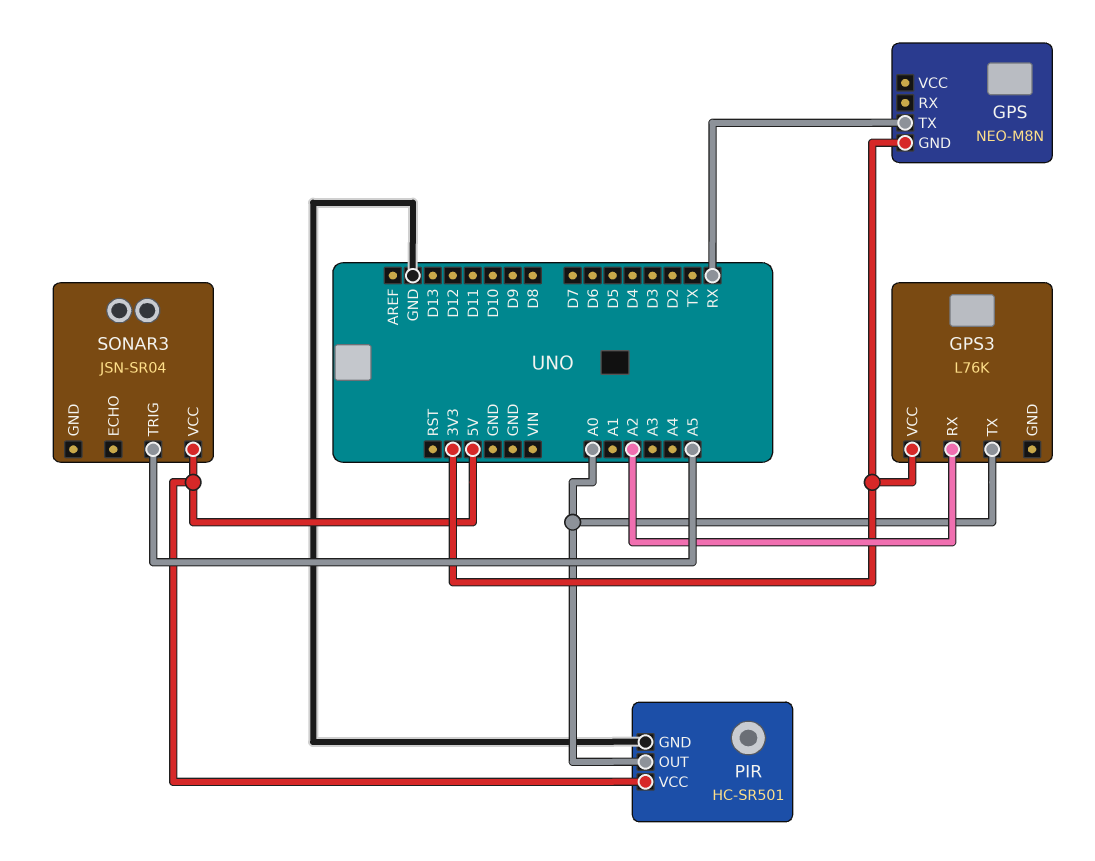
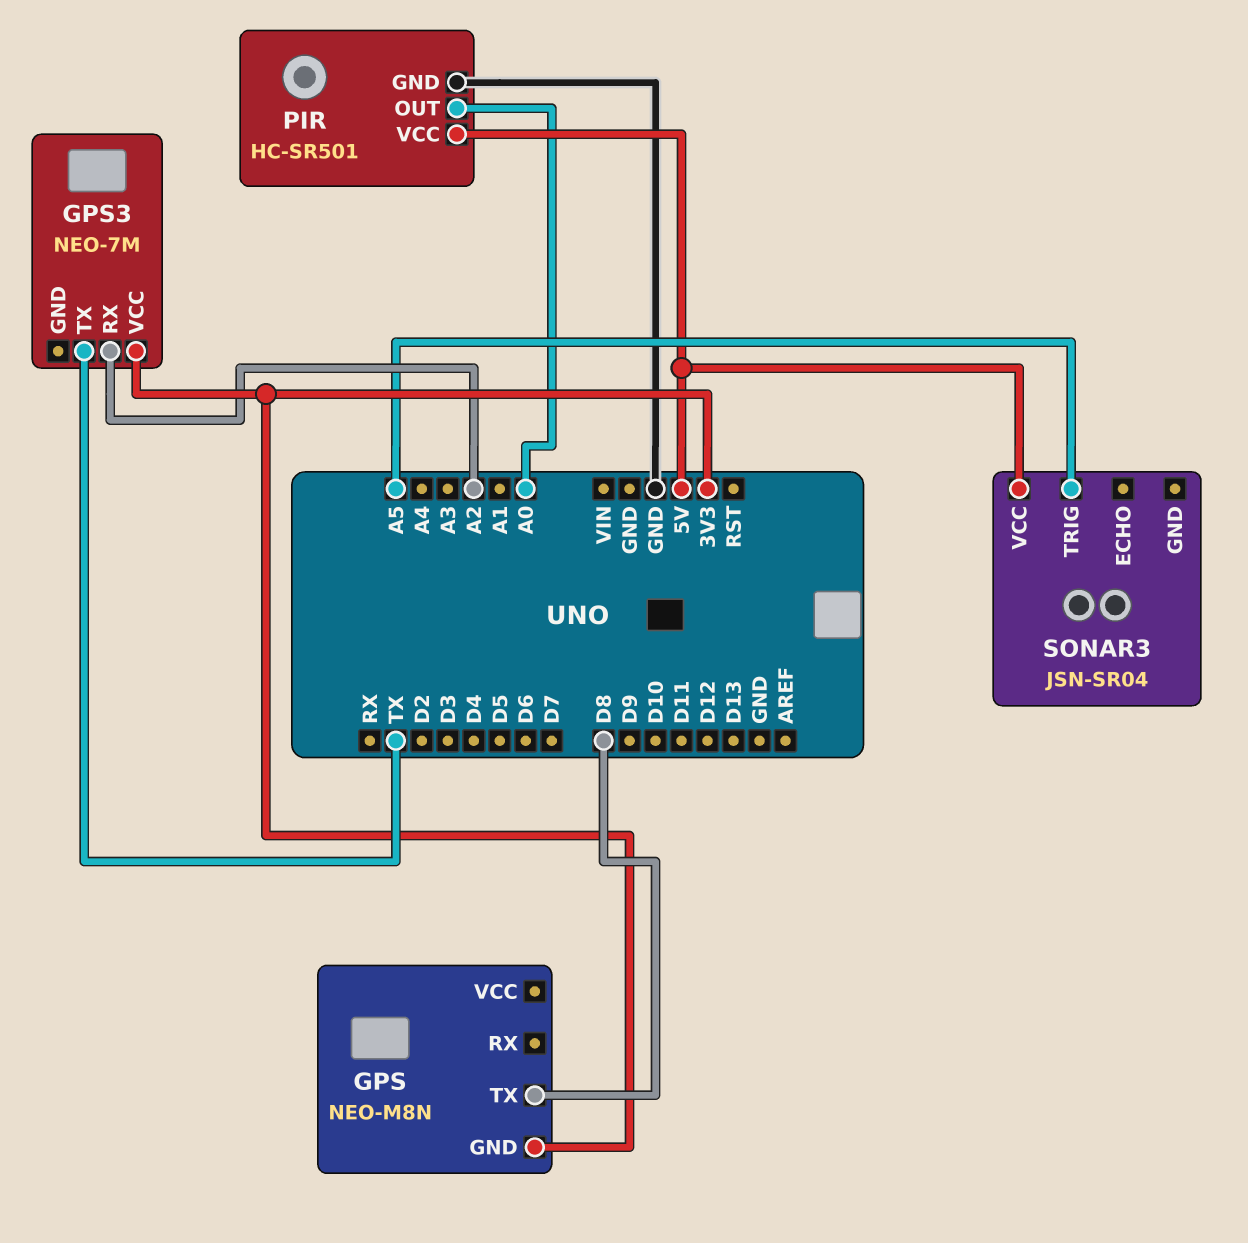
GPS pin TX: RX -> D8
GPS3: L76K -> NEO-7M
GPS3 pin TX: A0 -> TX

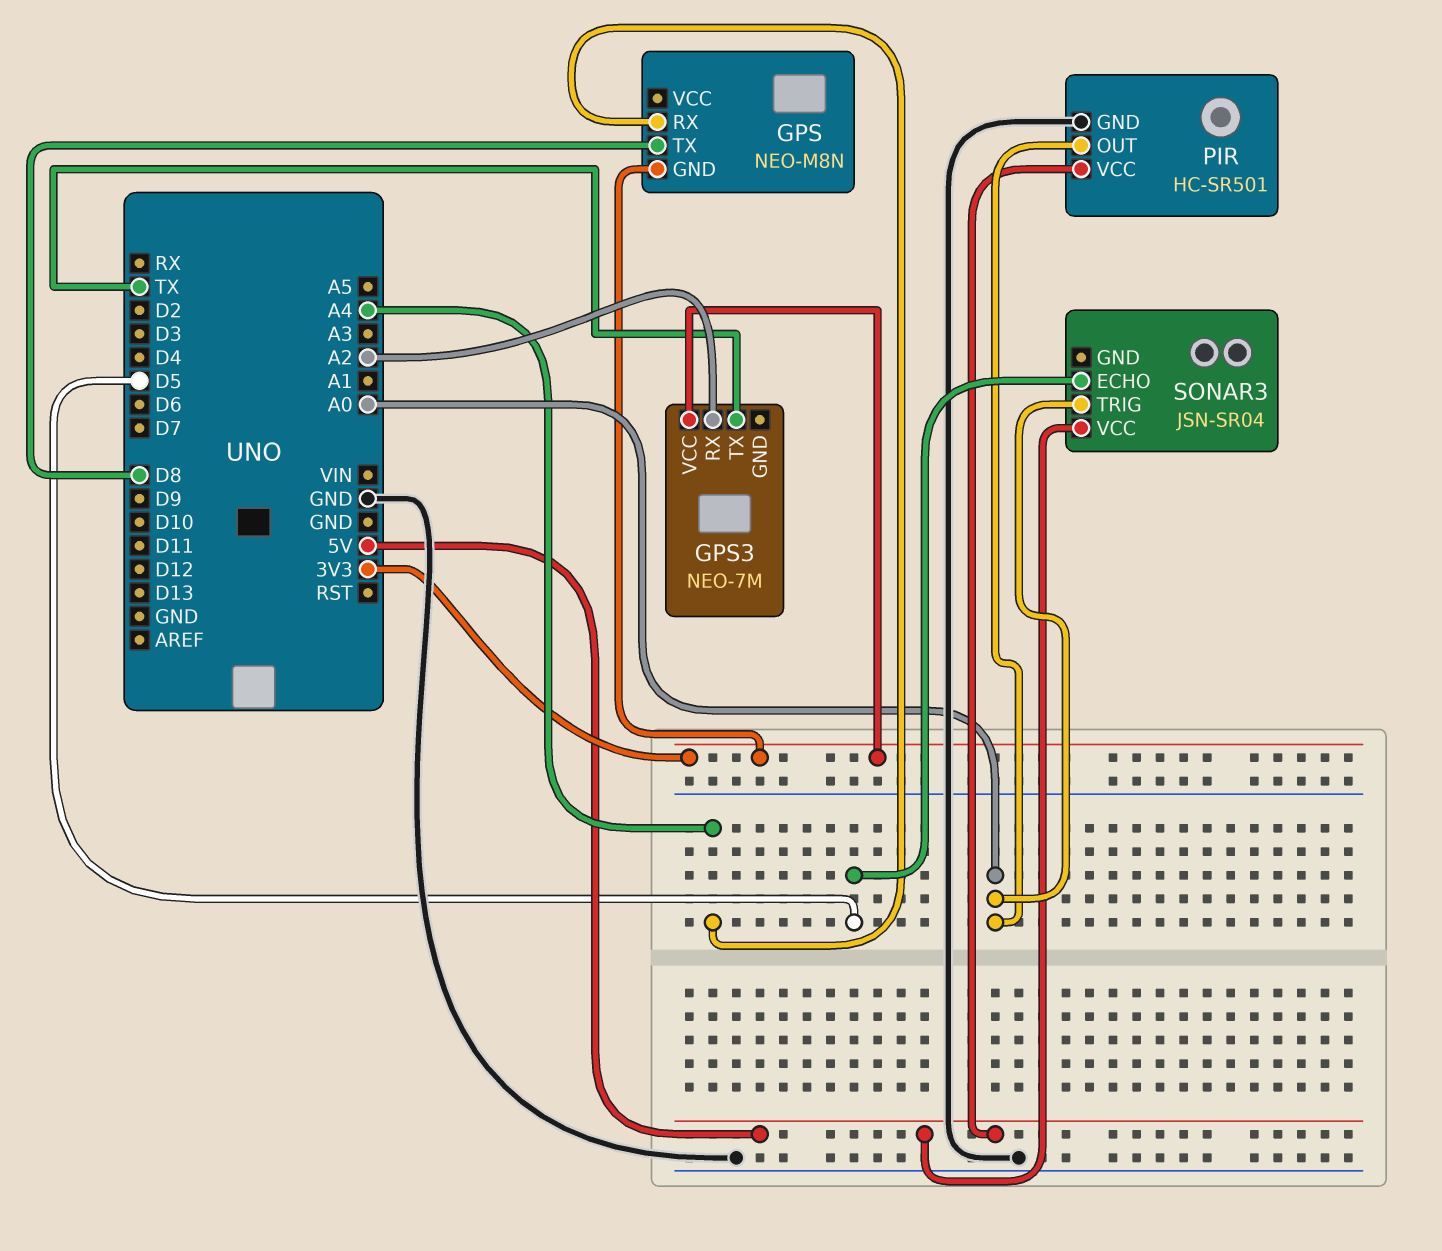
GPS pin RX: none -> A4
SONAR3 pin ECHO: none -> D5
SONAR3 pin TRIG: A5 -> A0

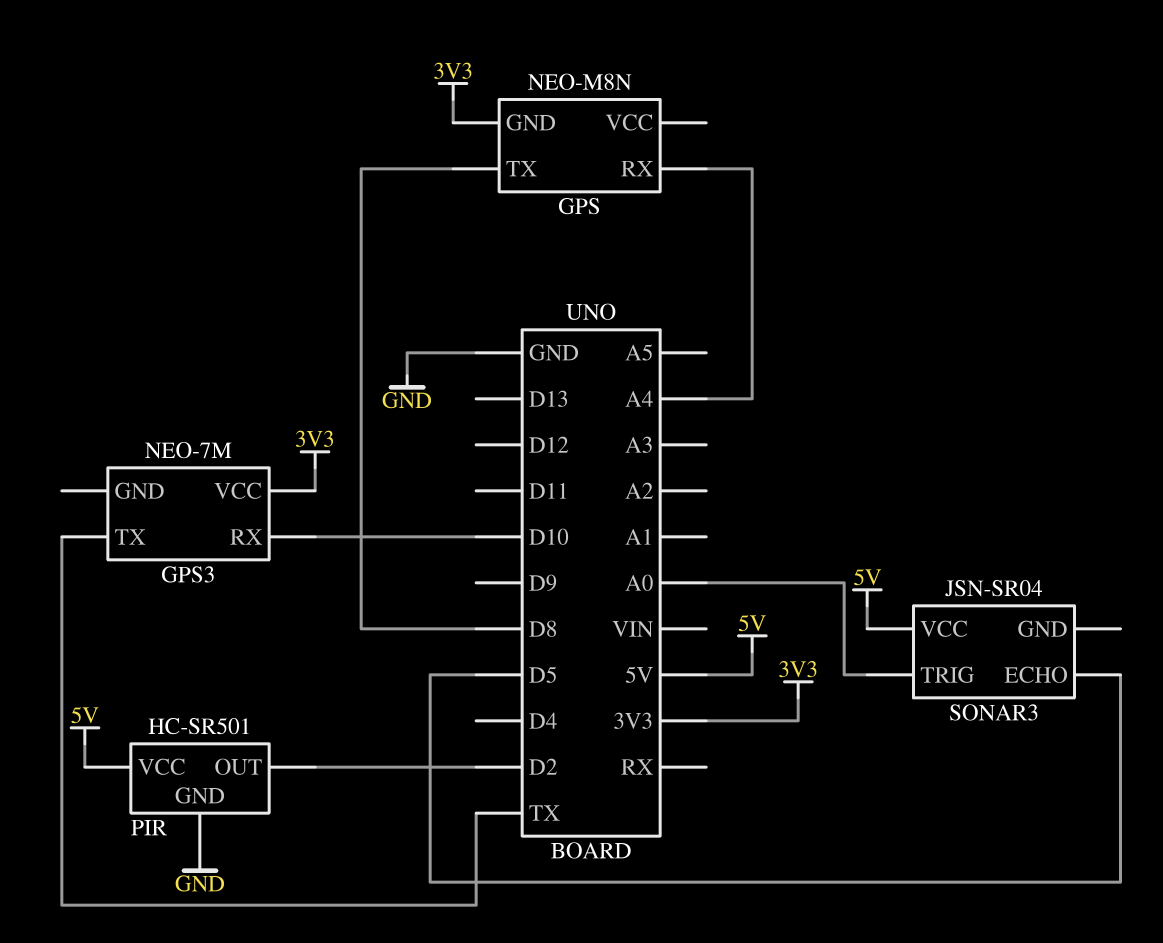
GPS3 pin RX: A2 -> D10
PIR pin OUT: A0 -> D2

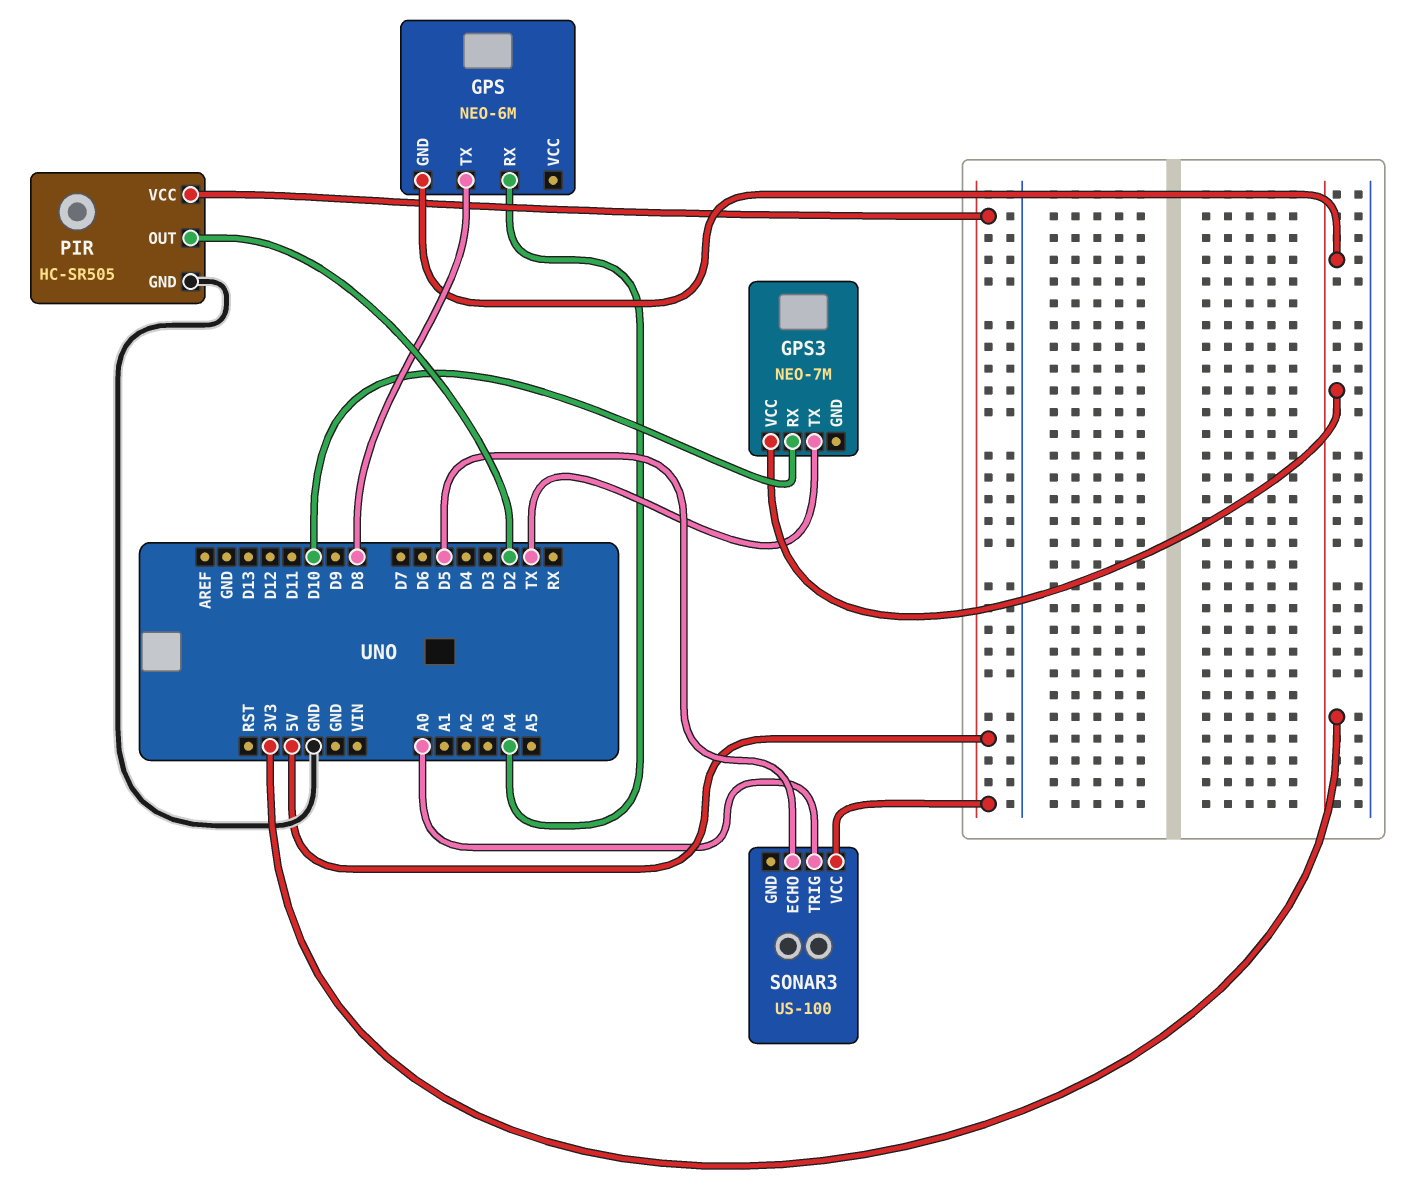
GPS: NEO-M8N -> NEO-6M
PIR: HC-SR501 -> HC-SR505
SONAR3: JSN-SR04 -> US-100

